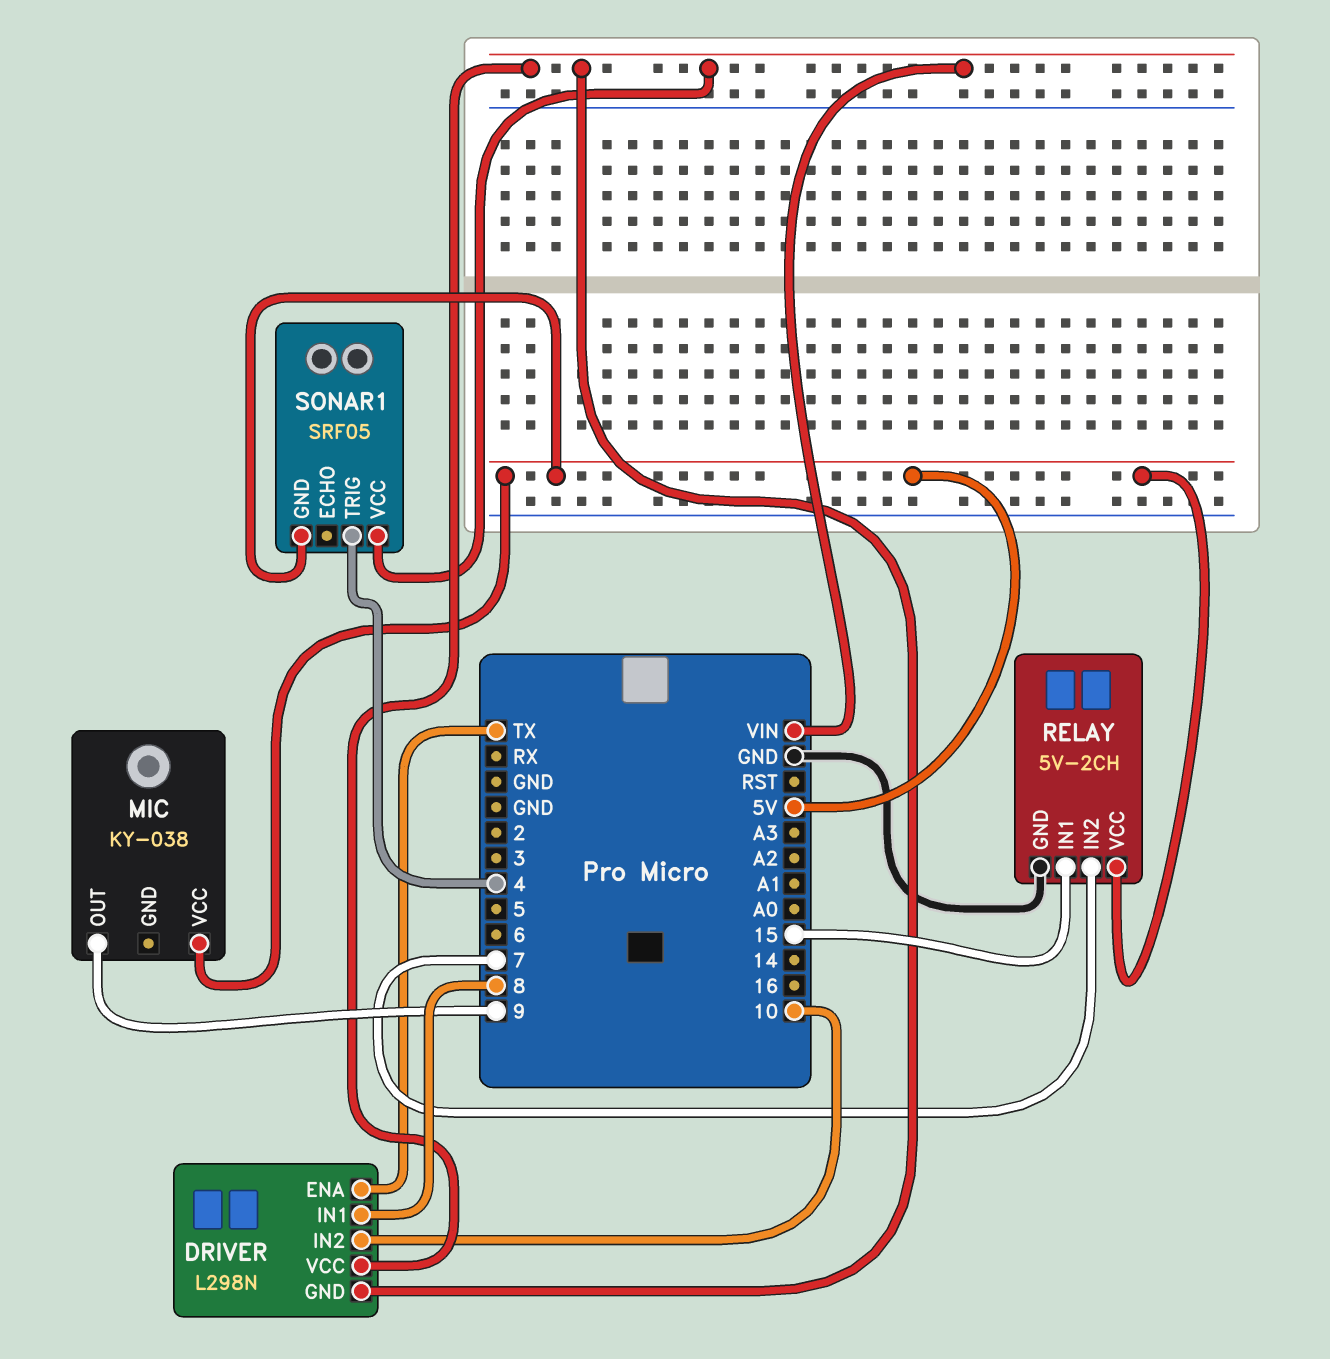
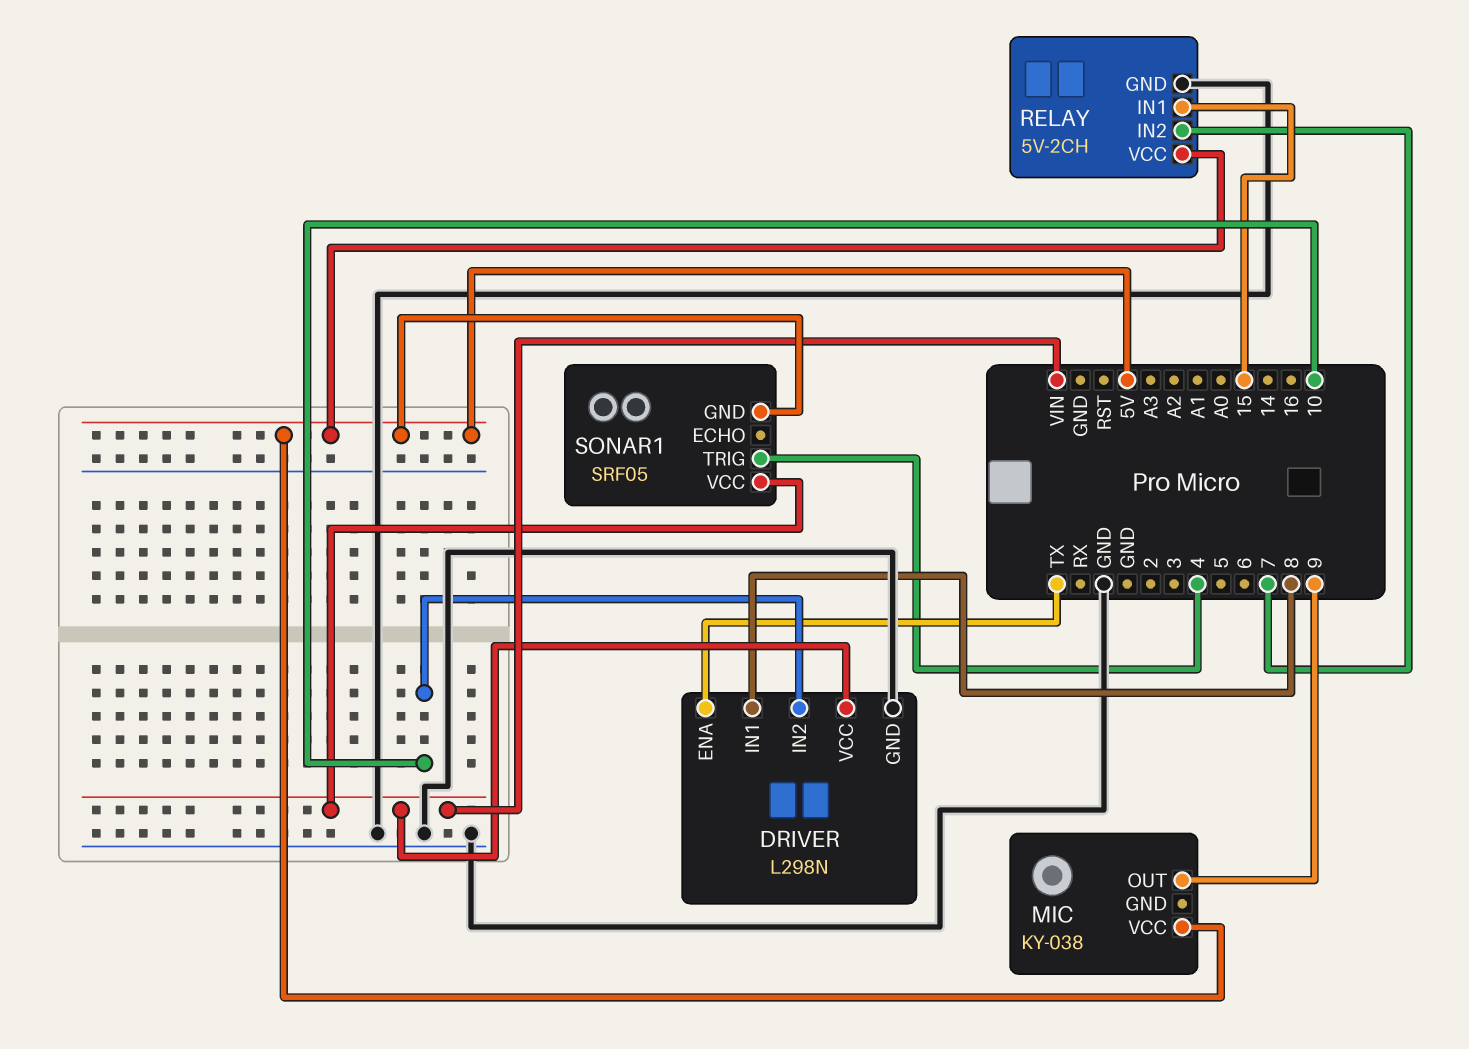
DRIVER pin GND: VIN -> GND

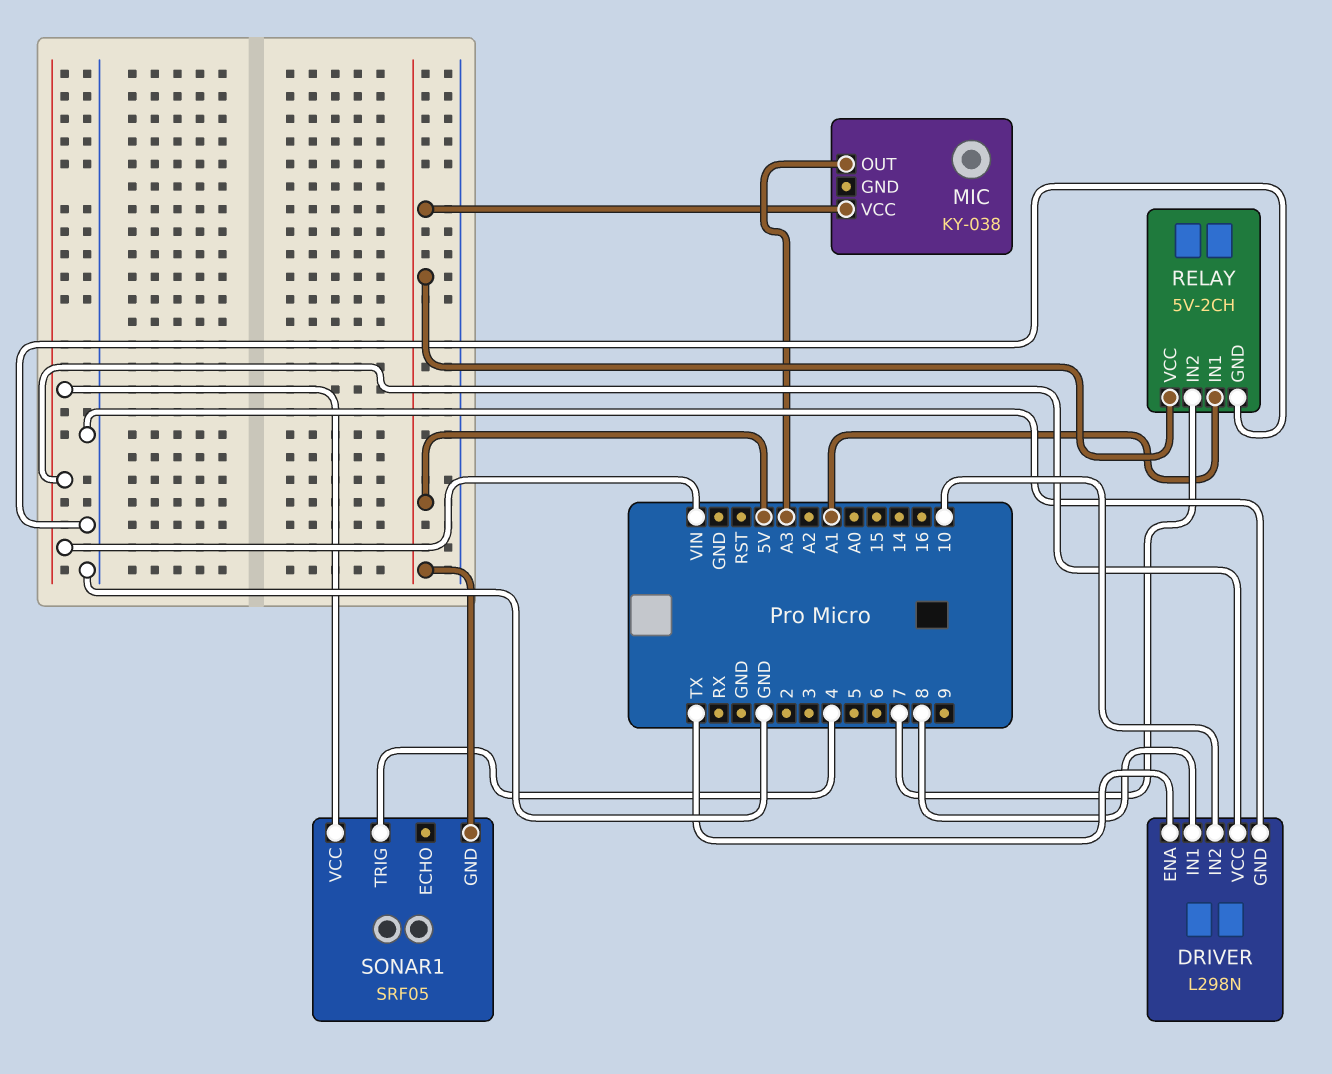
MIC pin OUT: 9 -> A3
RELAY pin IN1: 15 -> A1

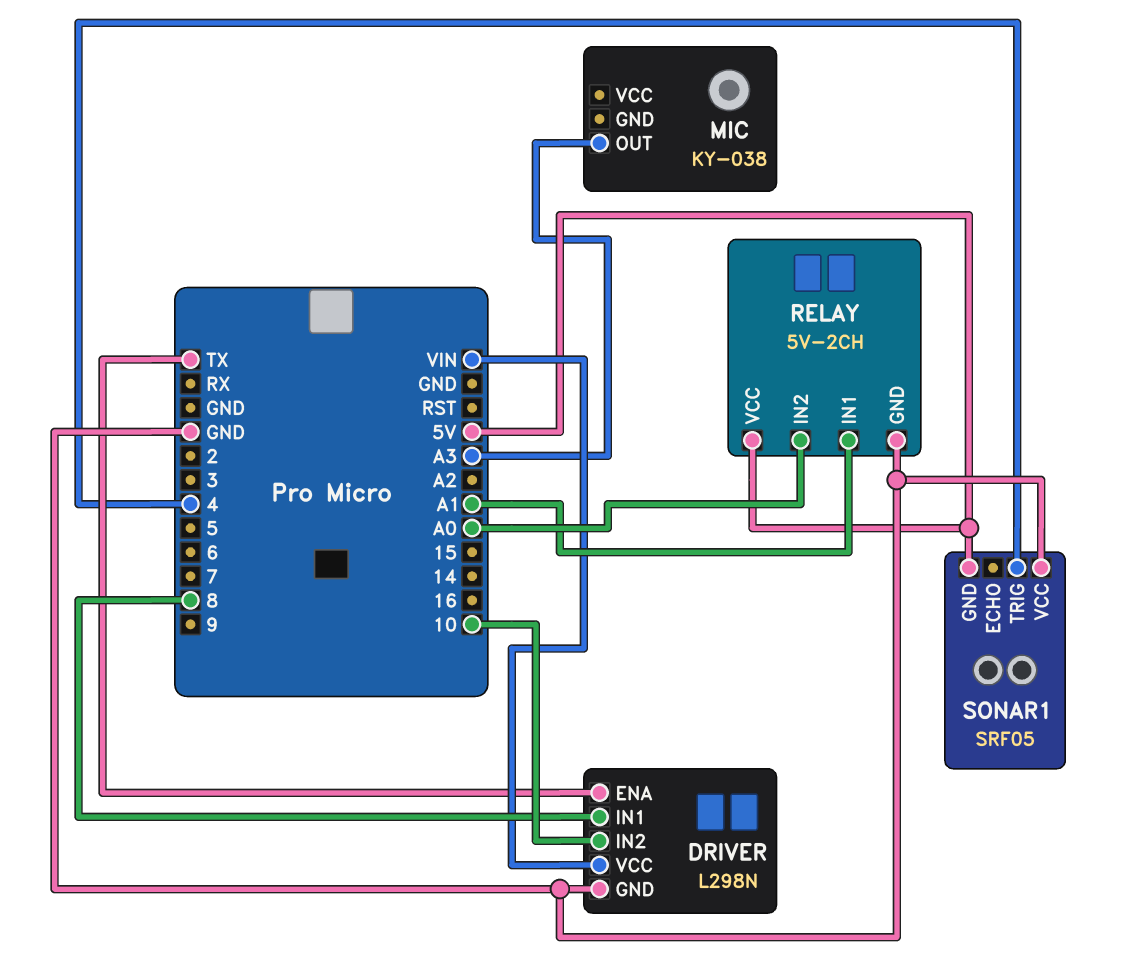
MIC pin VCC: 5V -> none
RELAY pin IN2: 7 -> A0
SONAR1 pin VCC: VIN -> GND

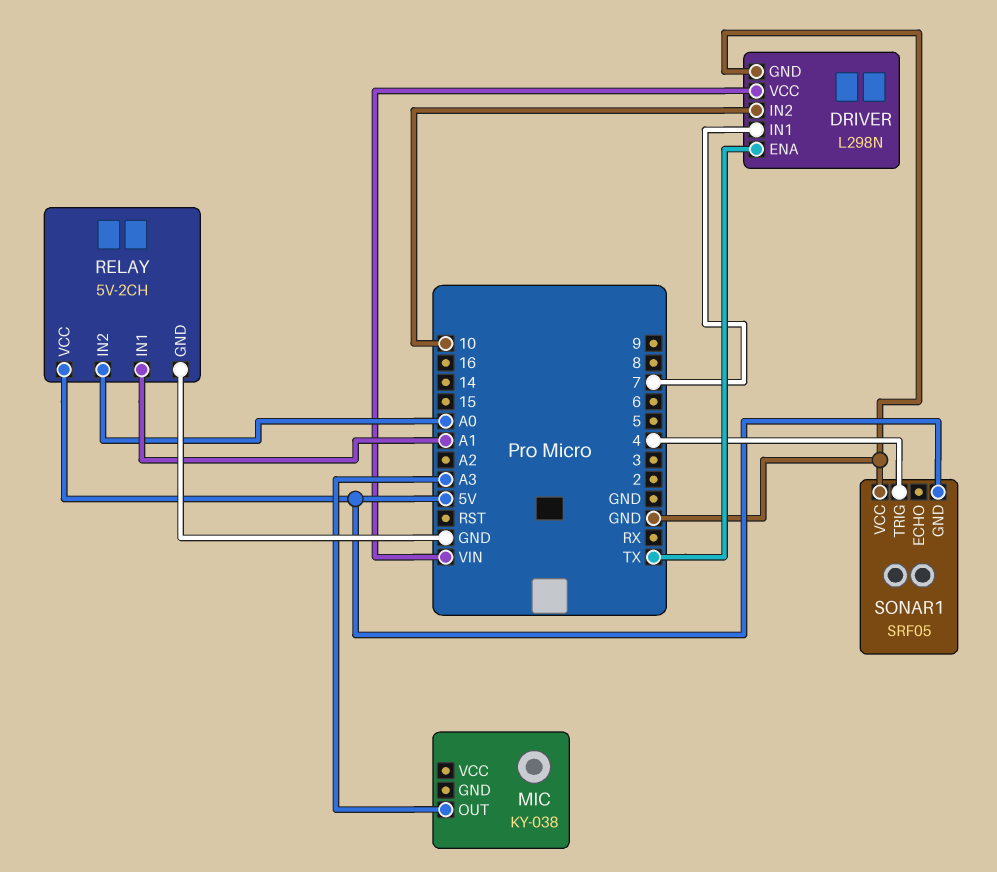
DRIVER pin IN1: 8 -> 7

